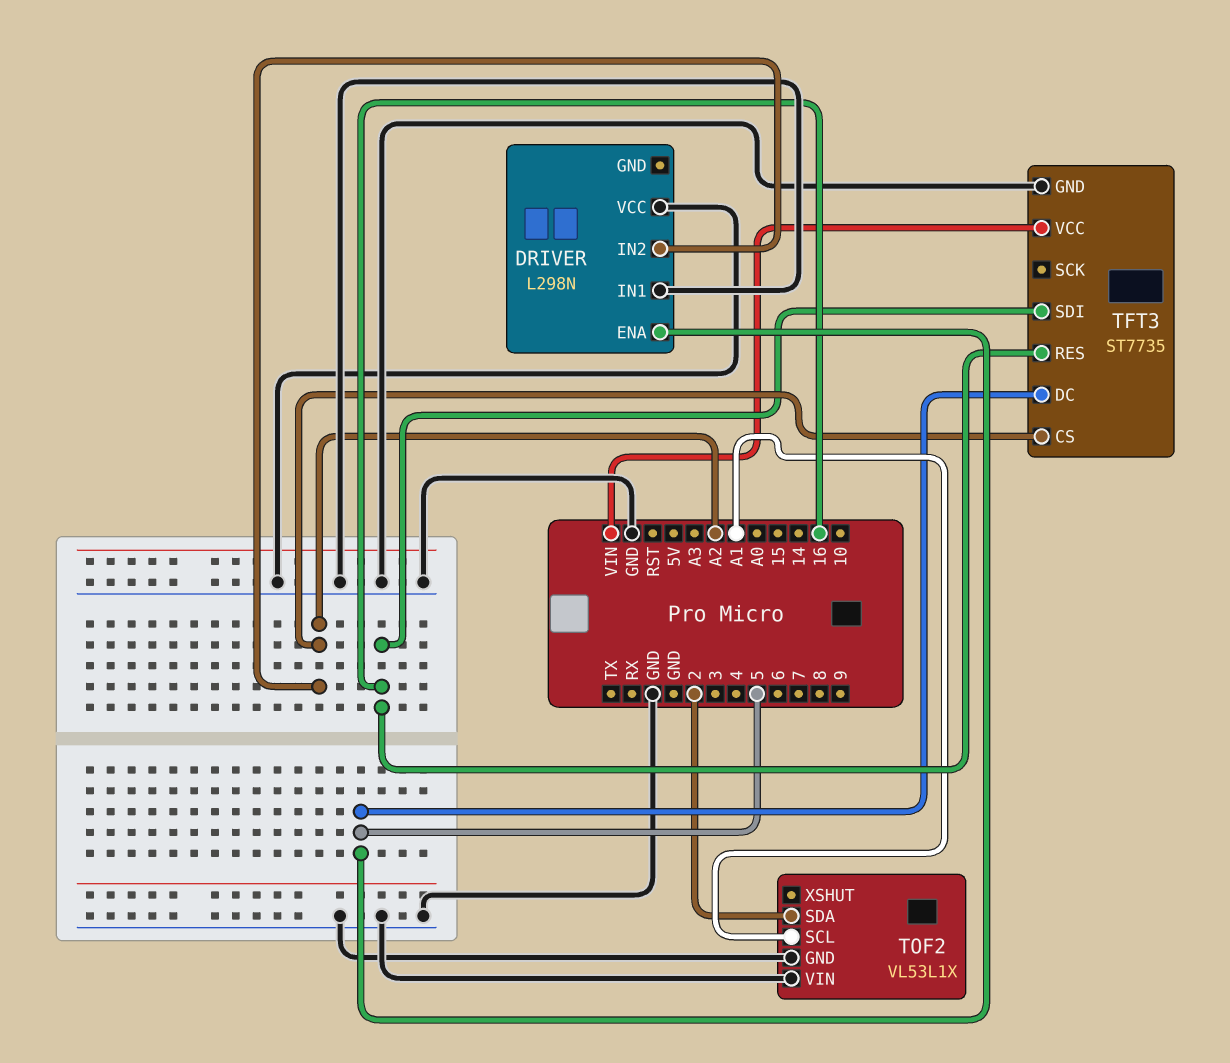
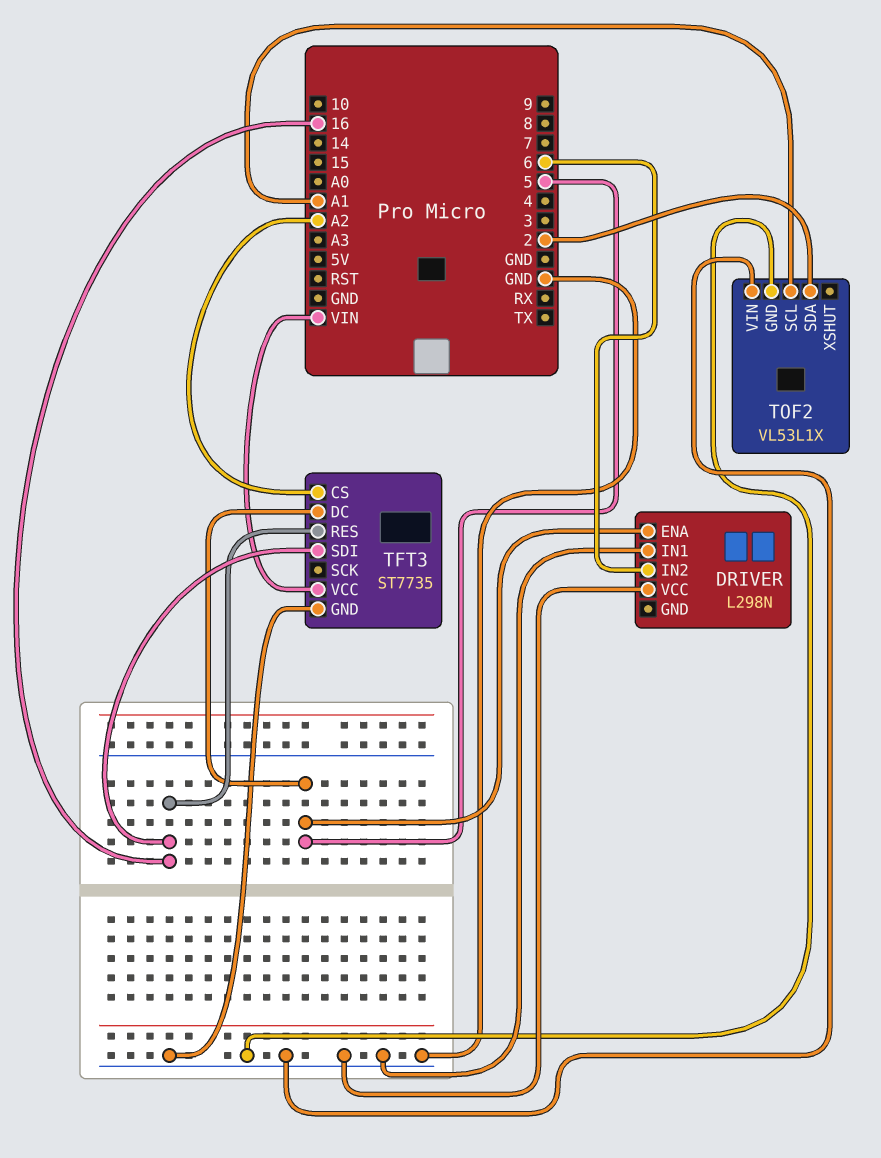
DRIVER pin IN2: A2 -> 6

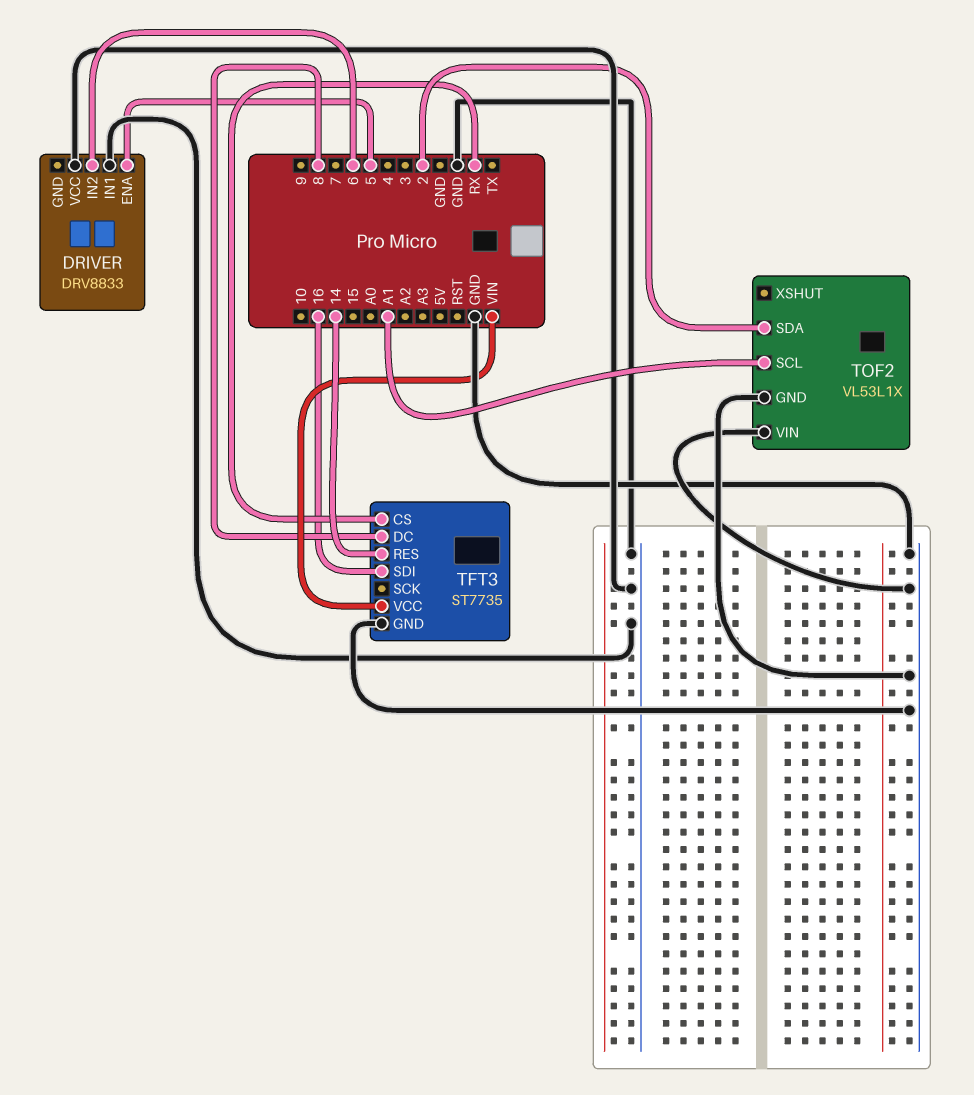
DRIVER: L298N -> DRV8833
TFT3 pin CS: A2 -> RX
TFT3 pin DC: 5 -> 8
TFT3 pin RES: 16 -> 14

